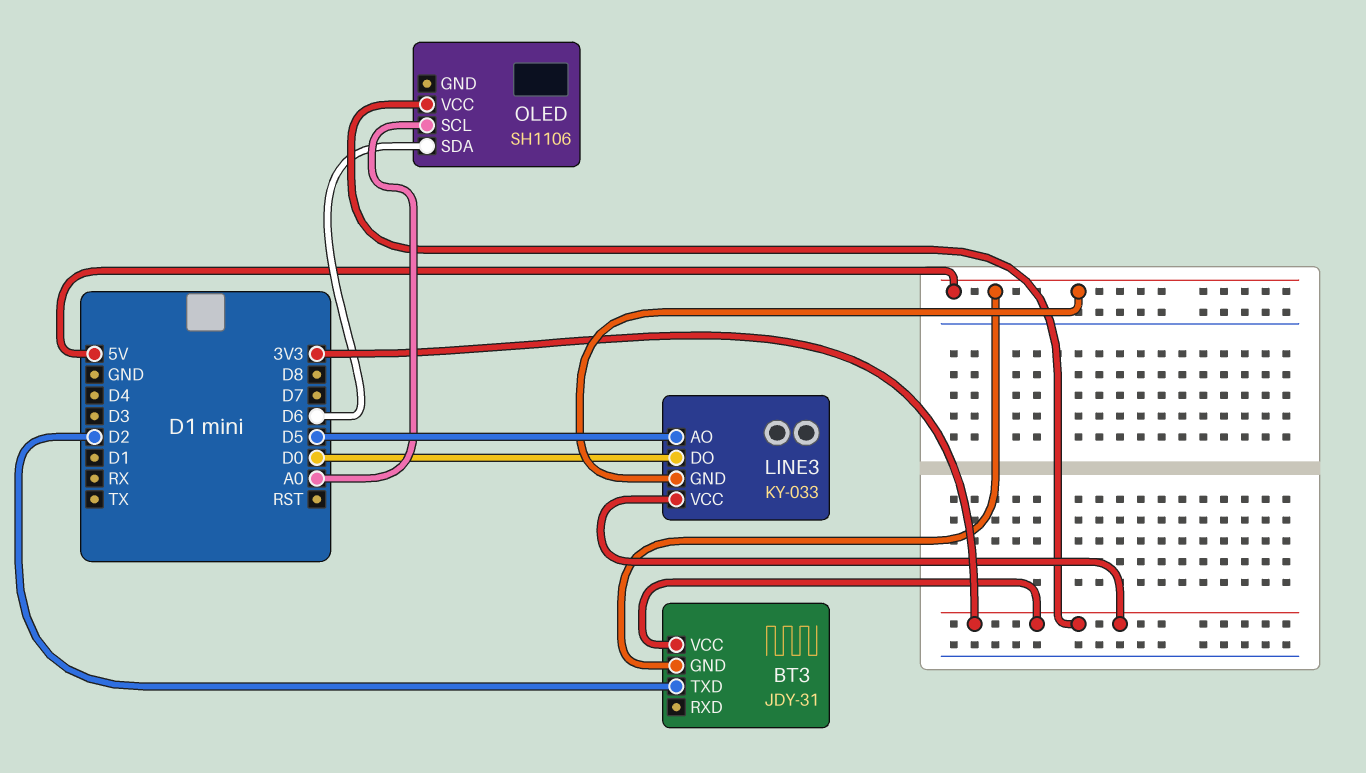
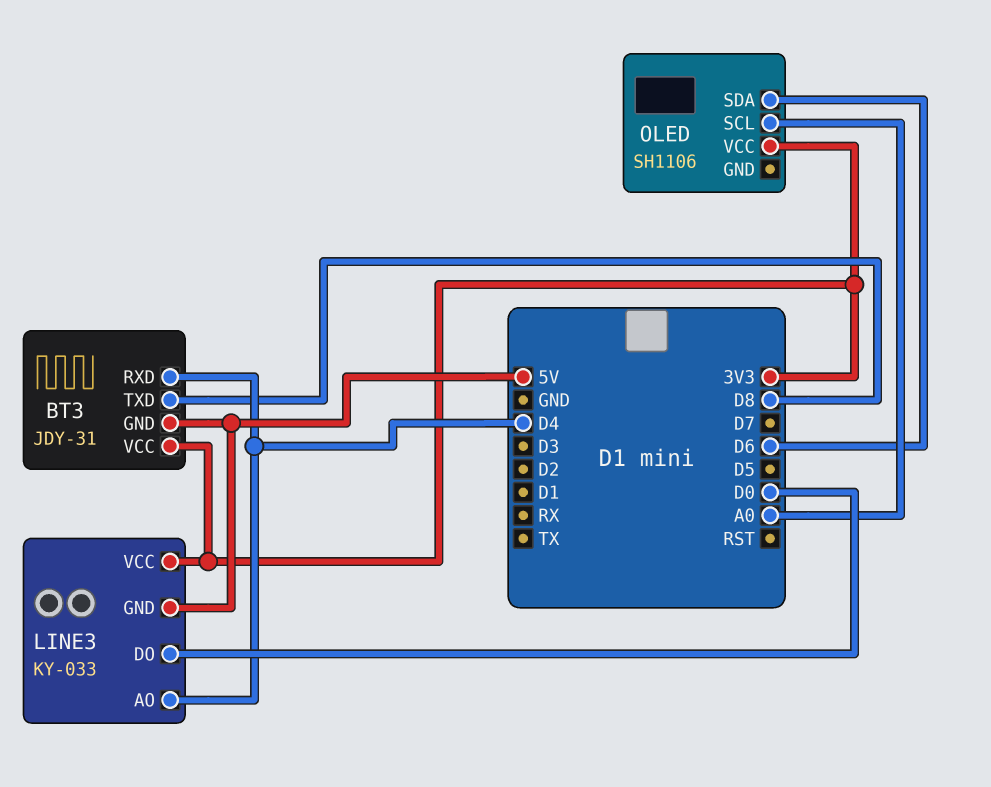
BT3 pin RXD: none -> D4
BT3 pin TXD: D2 -> D8
LINE3 pin AO: D5 -> D4

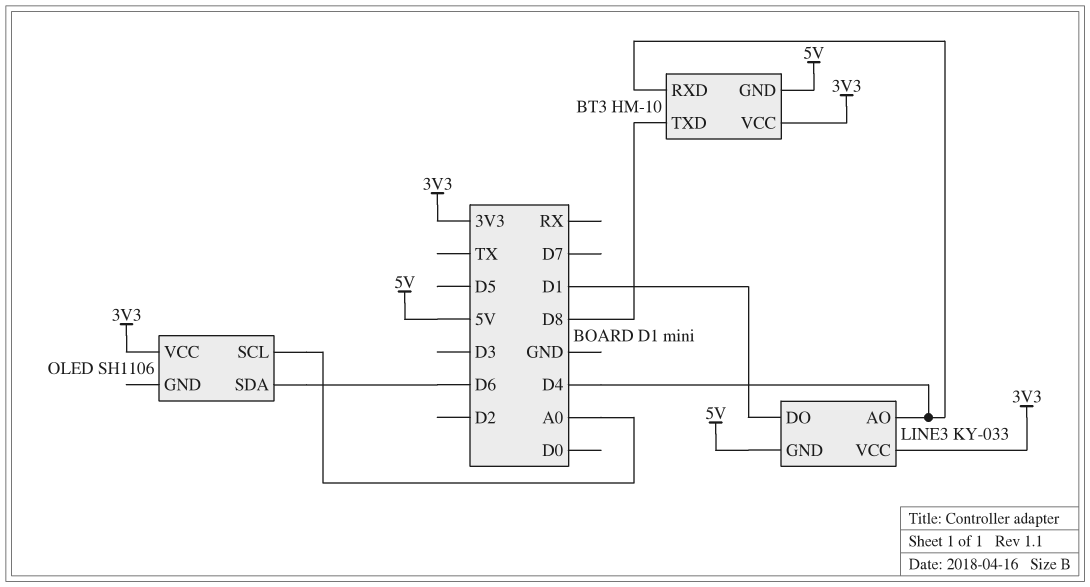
BT3: JDY-31 -> HM-10
LINE3 pin DO: D0 -> D1

